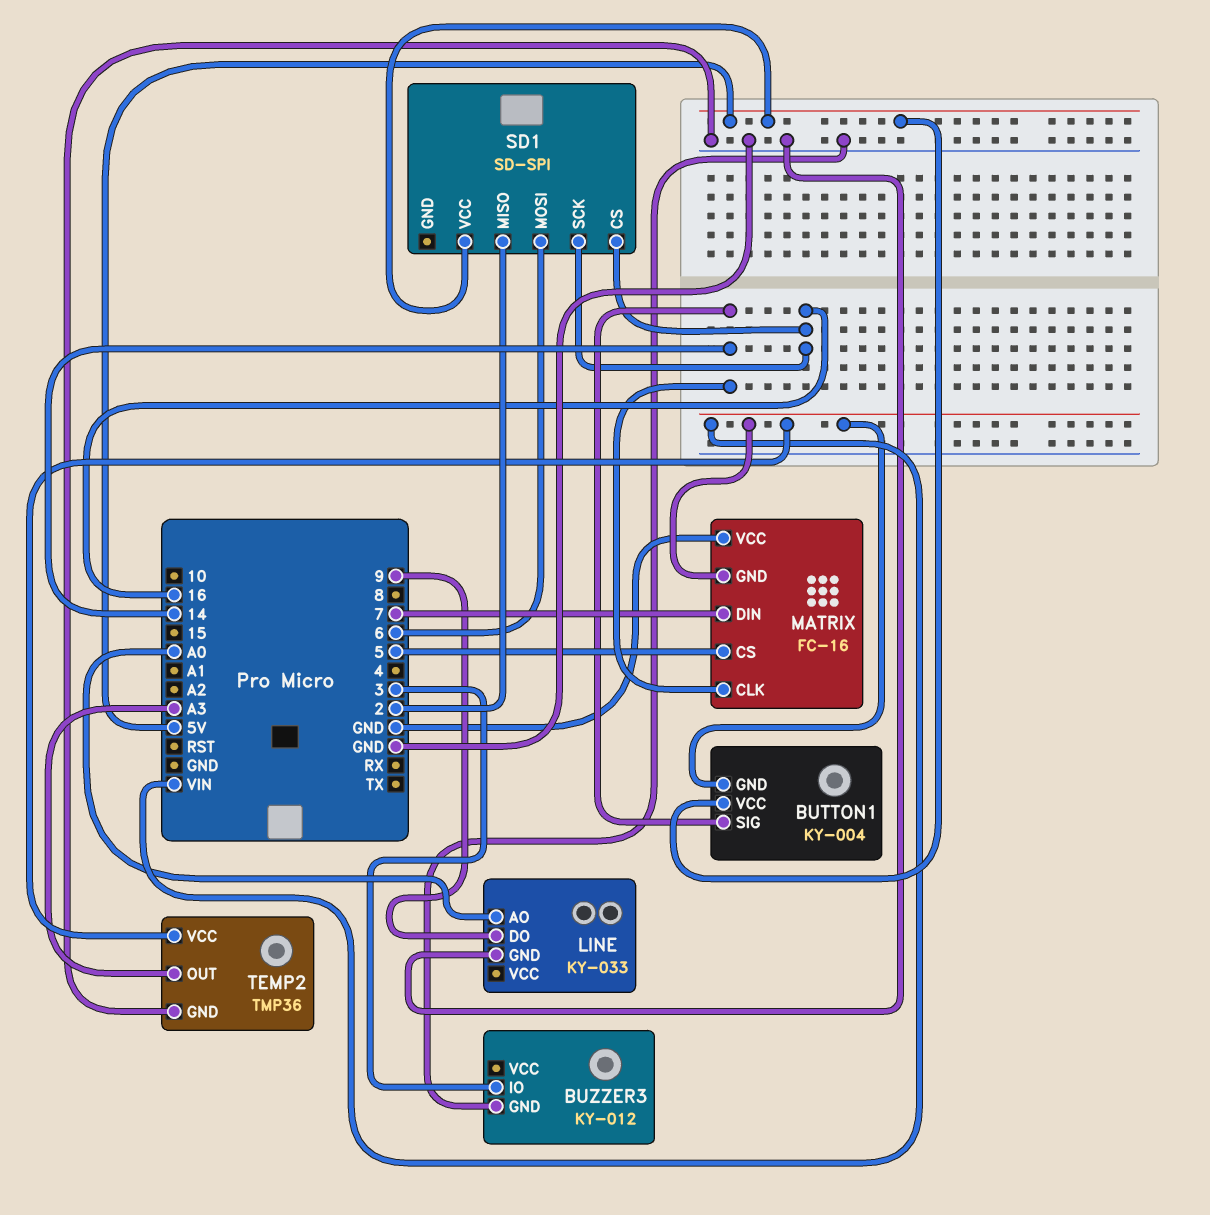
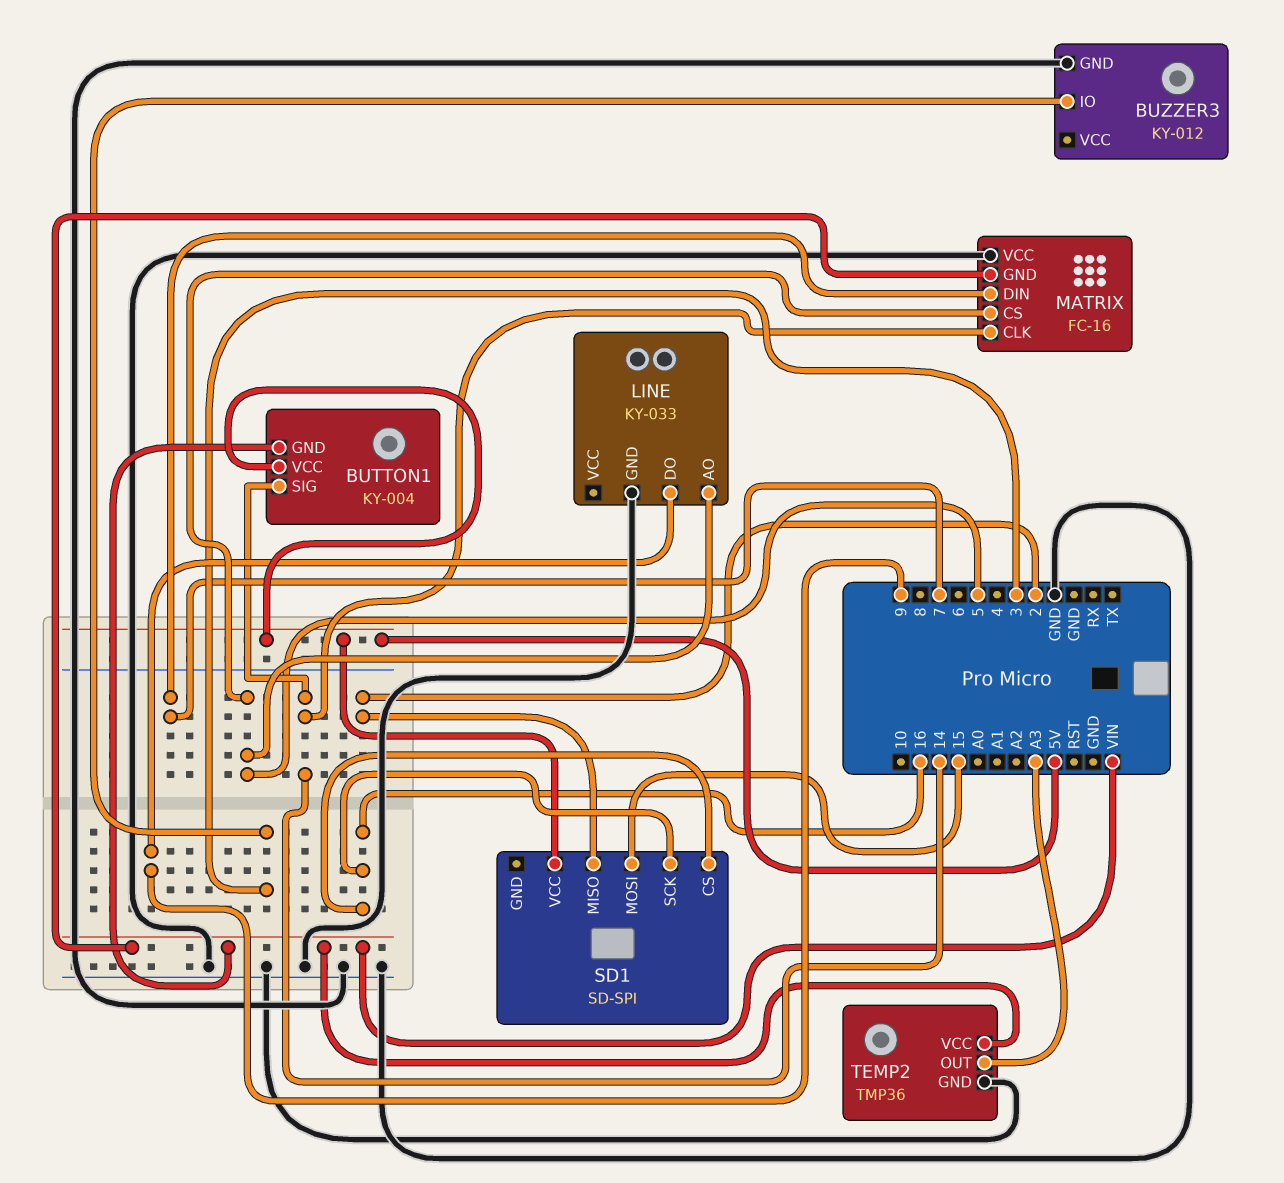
LINE pin AO: A0 -> 5
SD1 pin MOSI: 6 -> 15

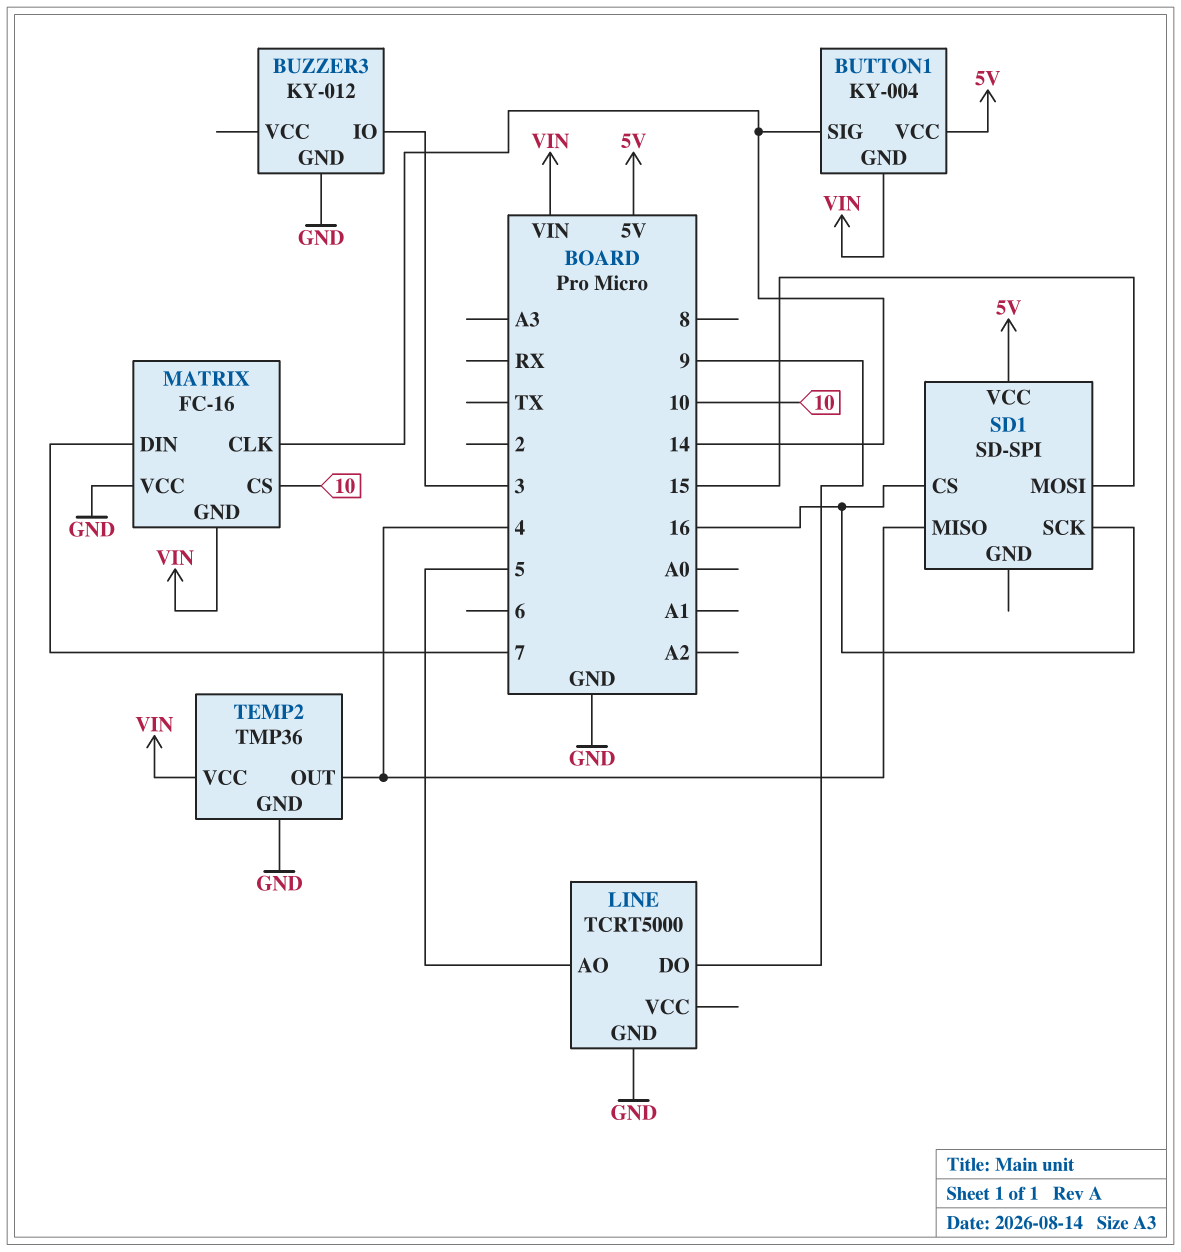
LINE: KY-033 -> TCRT5000
MATRIX pin CS: 5 -> 10
SD1 pin MISO: 2 -> 4
TEMP2 pin OUT: A3 -> 4

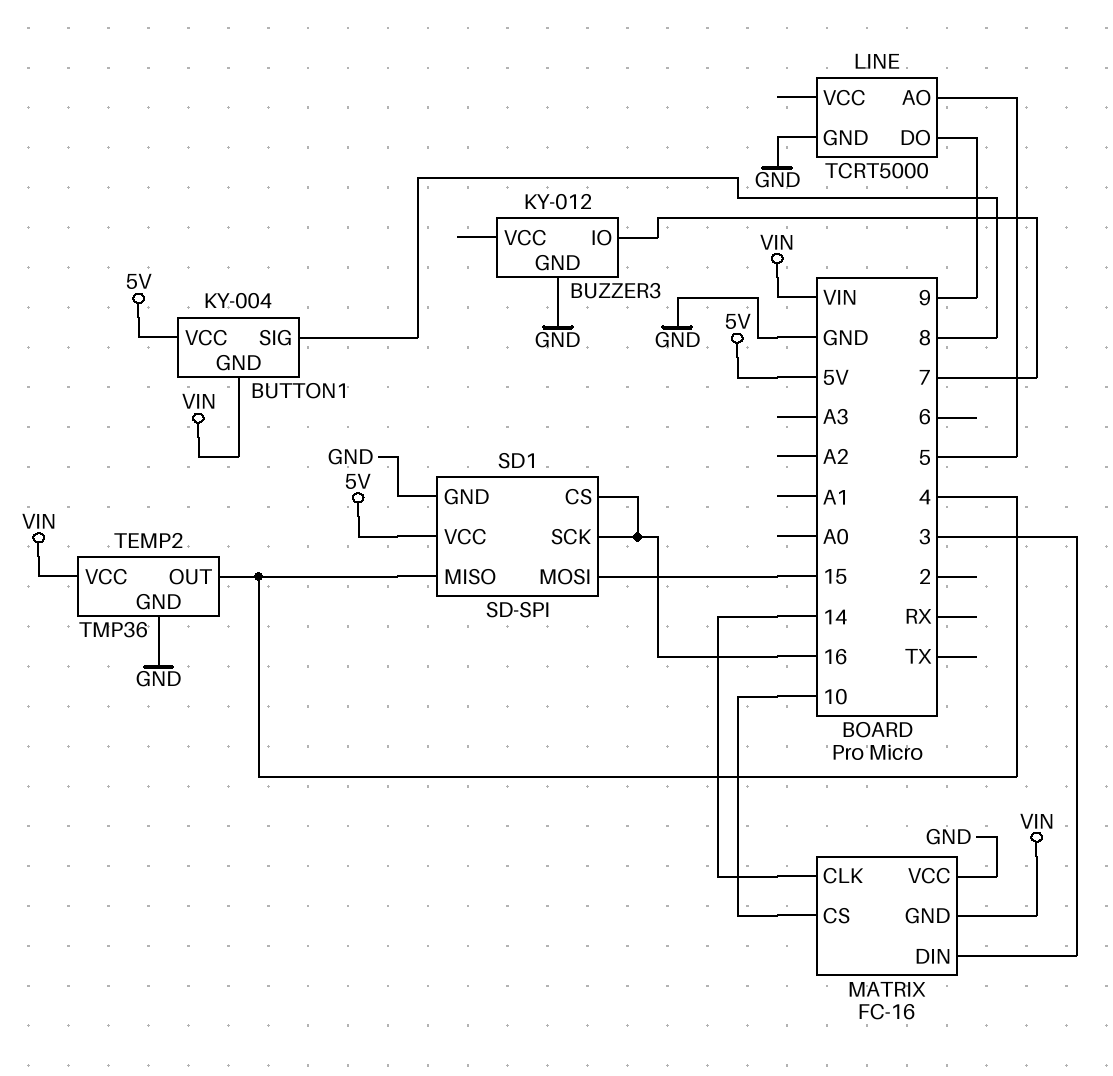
BUTTON1 pin SIG: 14 -> 8
BUZZER3 pin IO: 3 -> 7
MATRIX pin DIN: 7 -> 3
SD1 pin GND: none -> GND

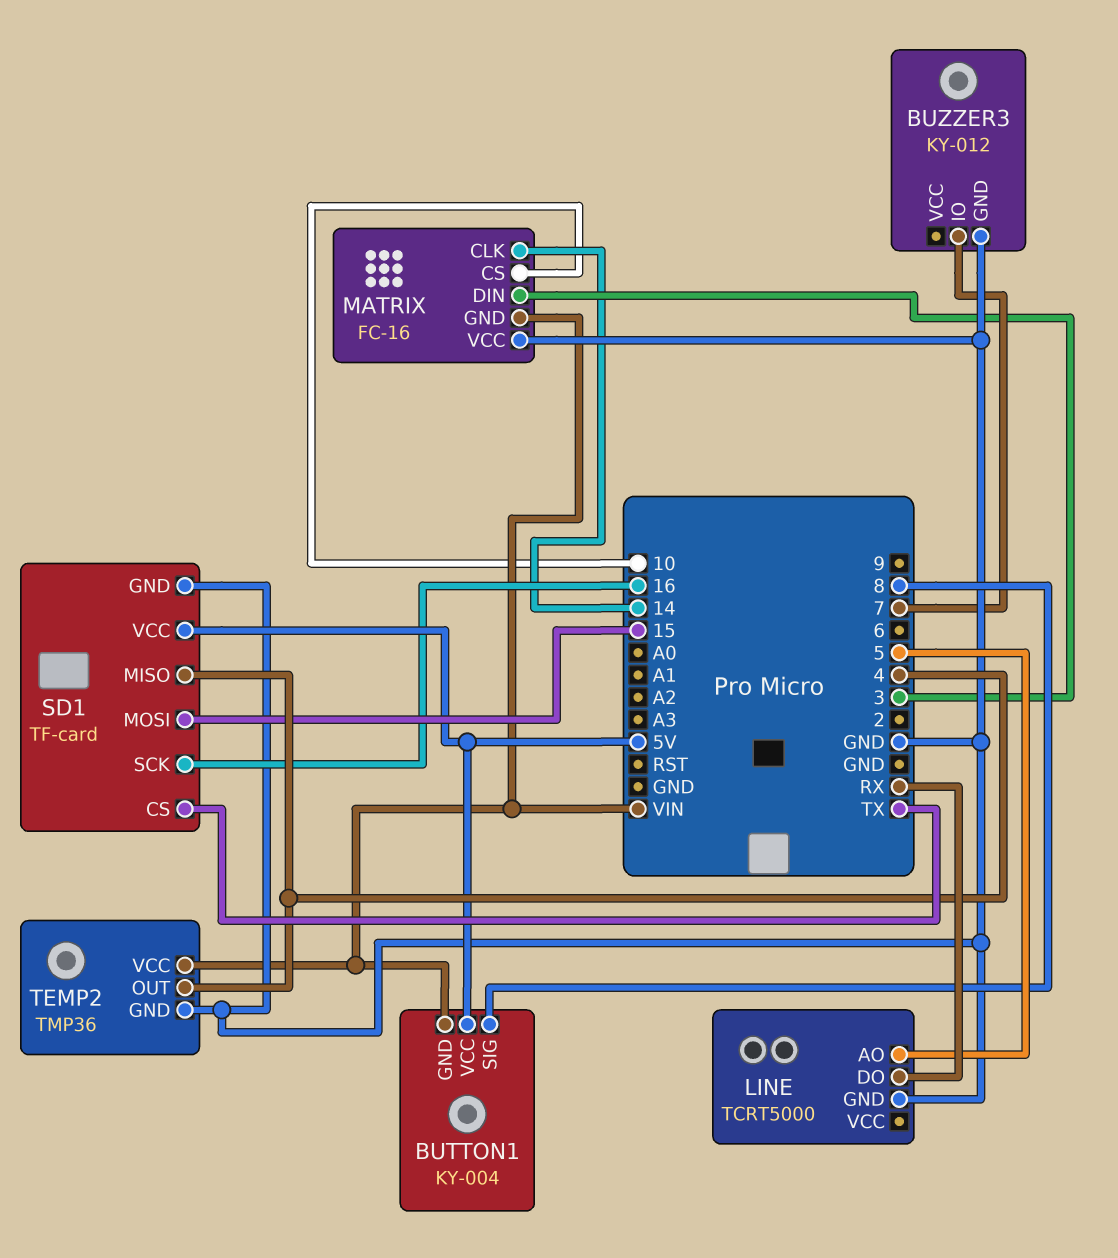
LINE pin DO: 9 -> RX
SD1: SD-SPI -> TF-card
SD1 pin CS: 16 -> TX

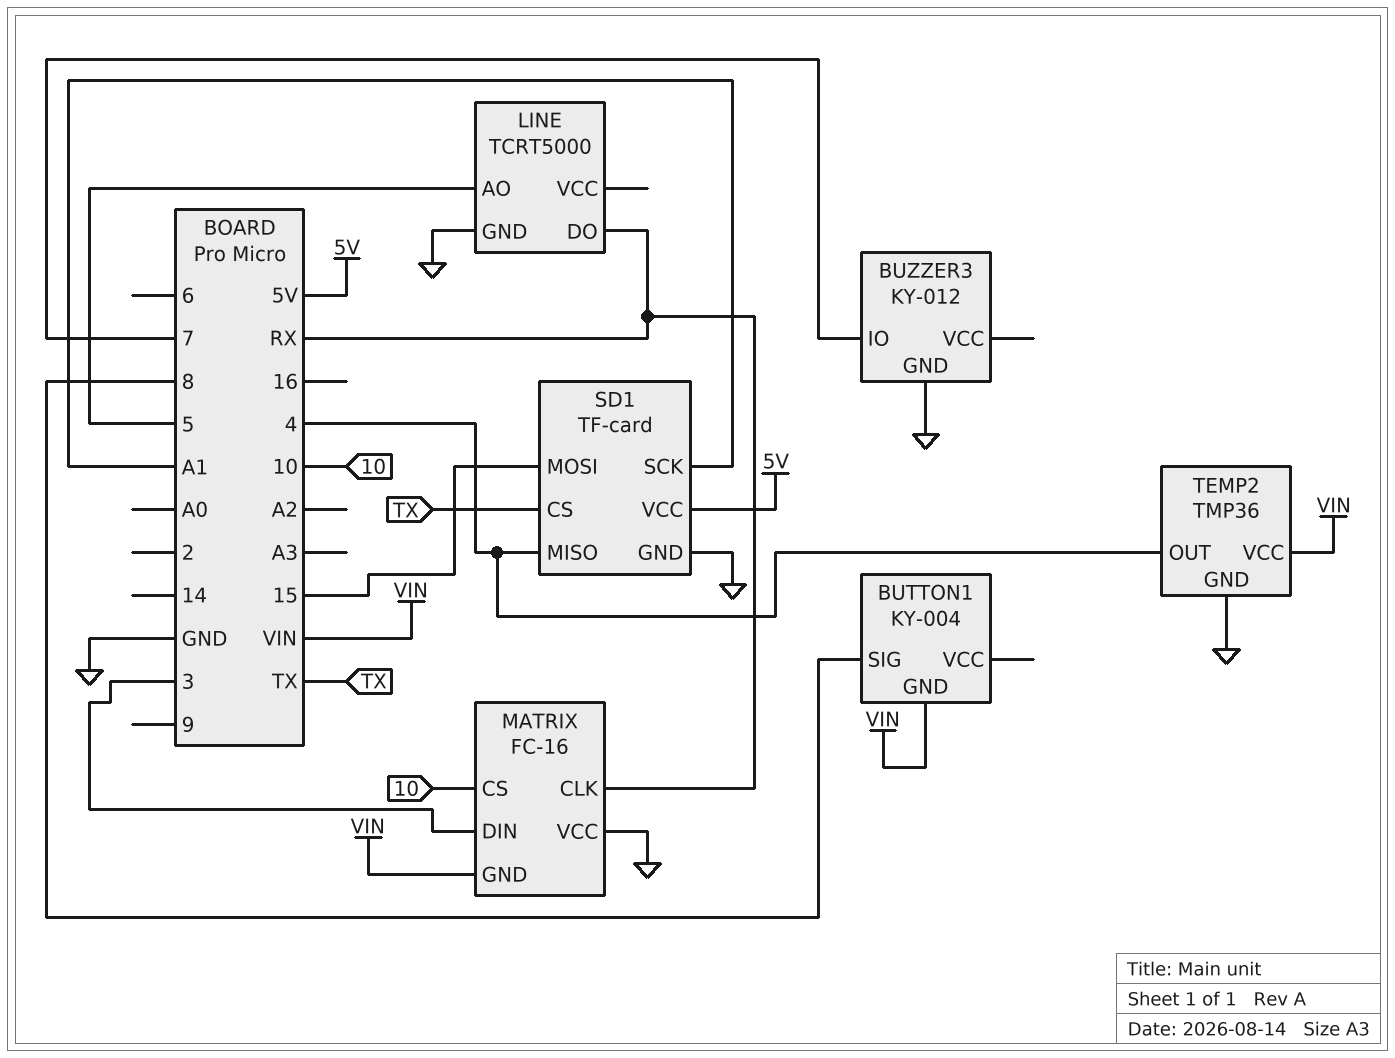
BUTTON1 pin VCC: 5V -> none
MATRIX pin CLK: 14 -> RX
SD1 pin SCK: 16 -> A1

